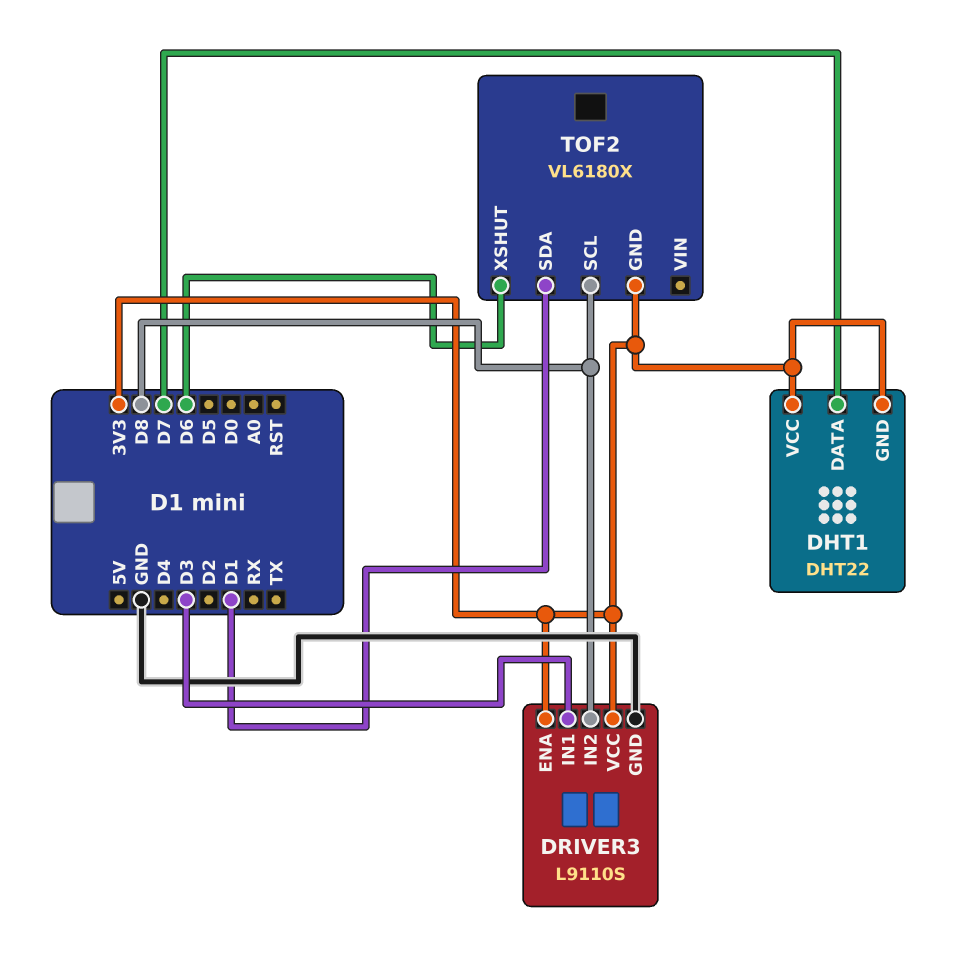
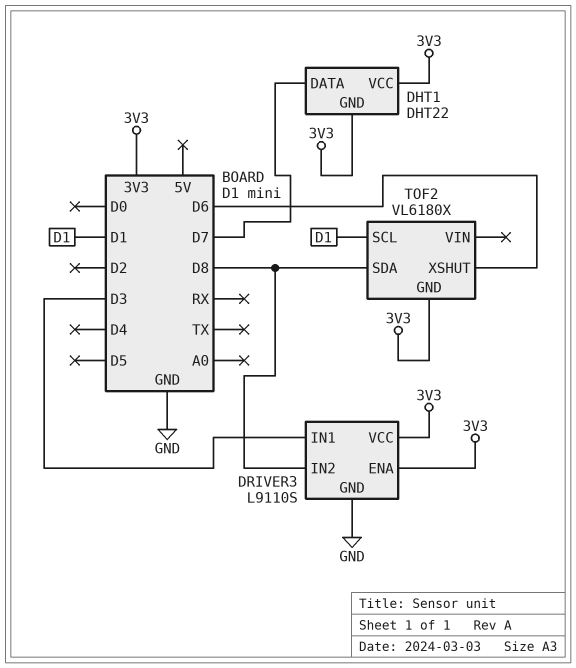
TOF2 pin SCL: D8 -> D1
TOF2 pin SDA: D1 -> D8

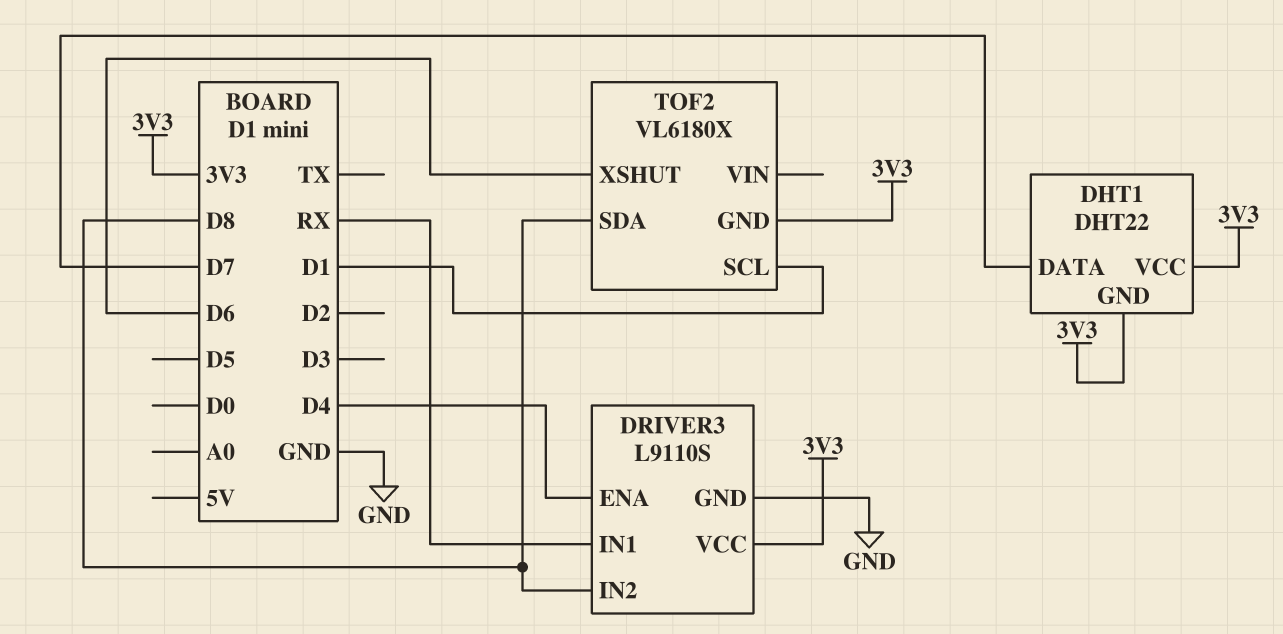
DRIVER3 pin ENA: 3V3 -> D4
DRIVER3 pin IN1: D3 -> RX

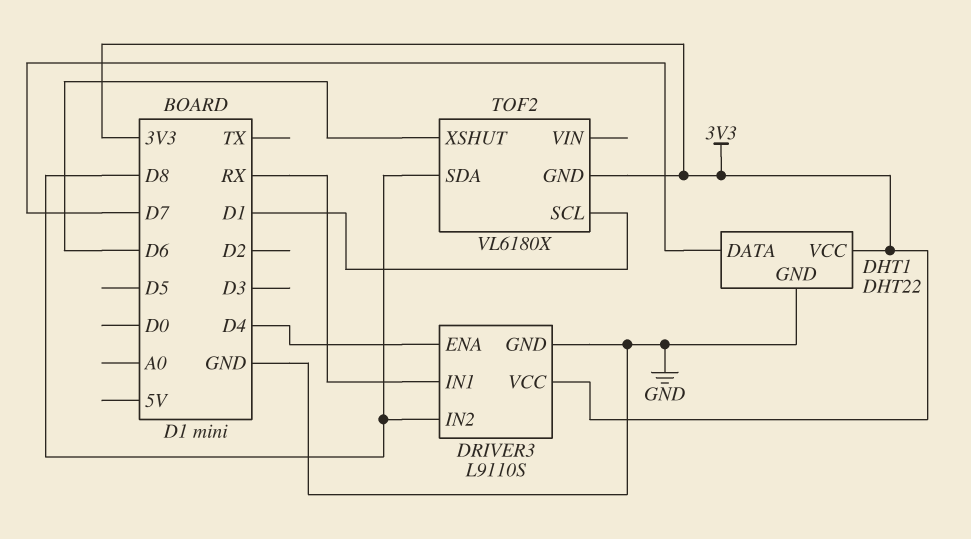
DHT1 pin GND: 3V3 -> GND

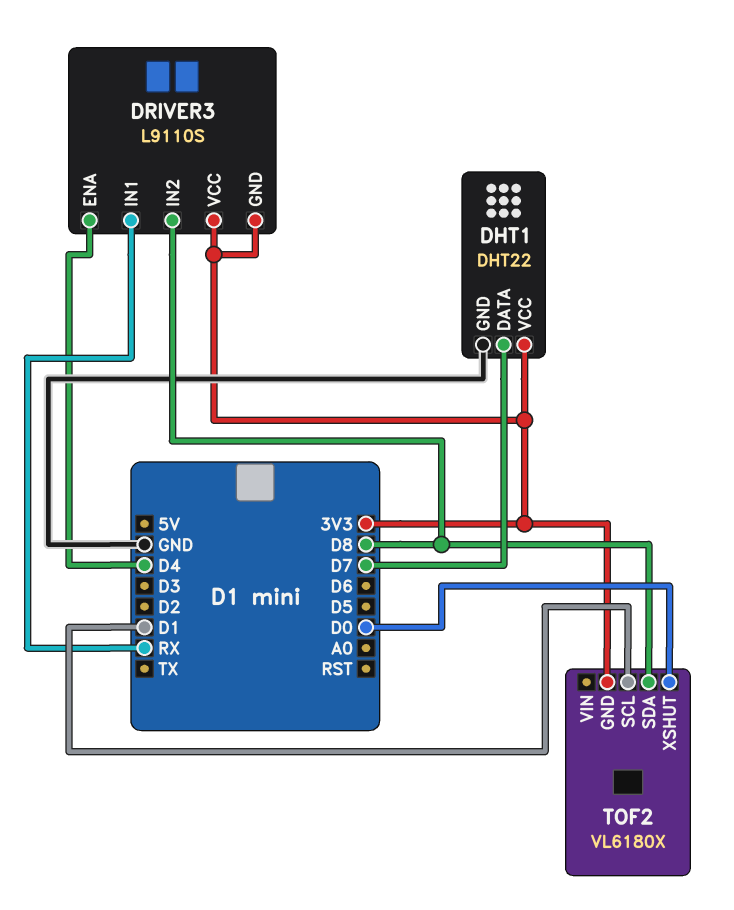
DRIVER3 pin GND: GND -> 3V3
TOF2 pin XSHUT: D6 -> D0

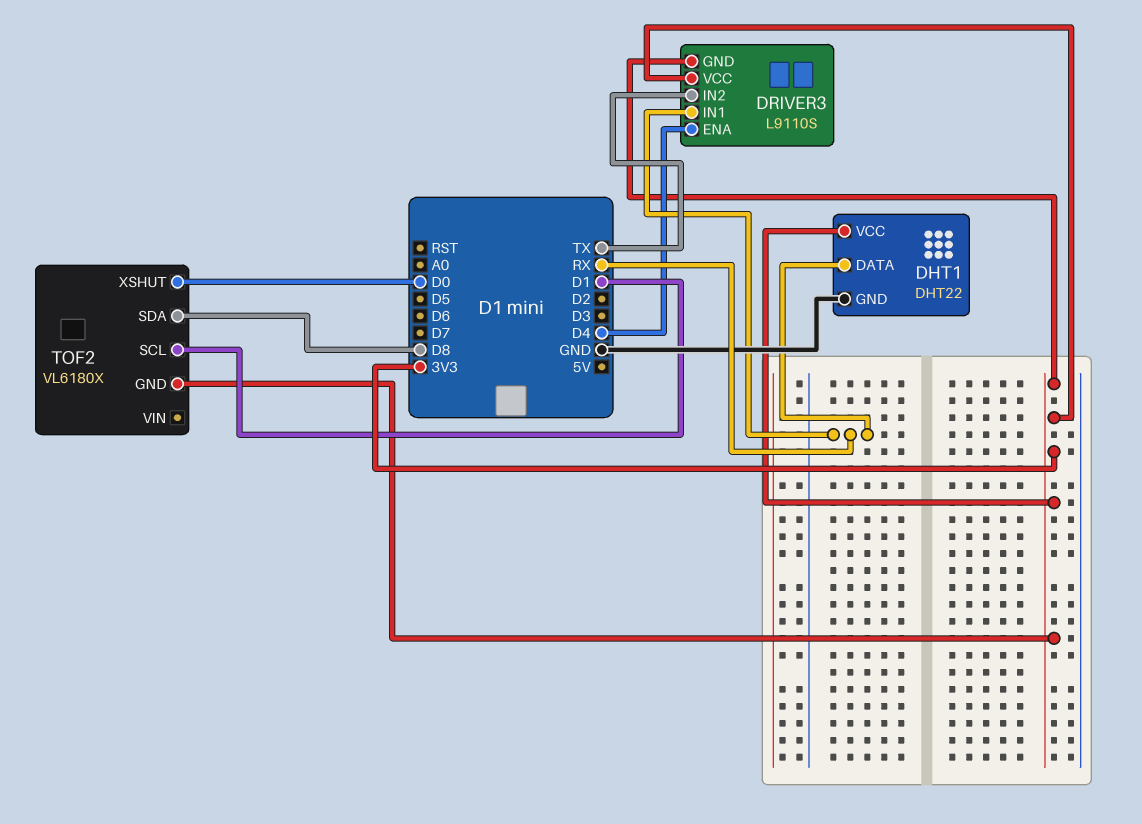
DHT1 pin DATA: D7 -> RX
DRIVER3 pin IN2: D8 -> TX

